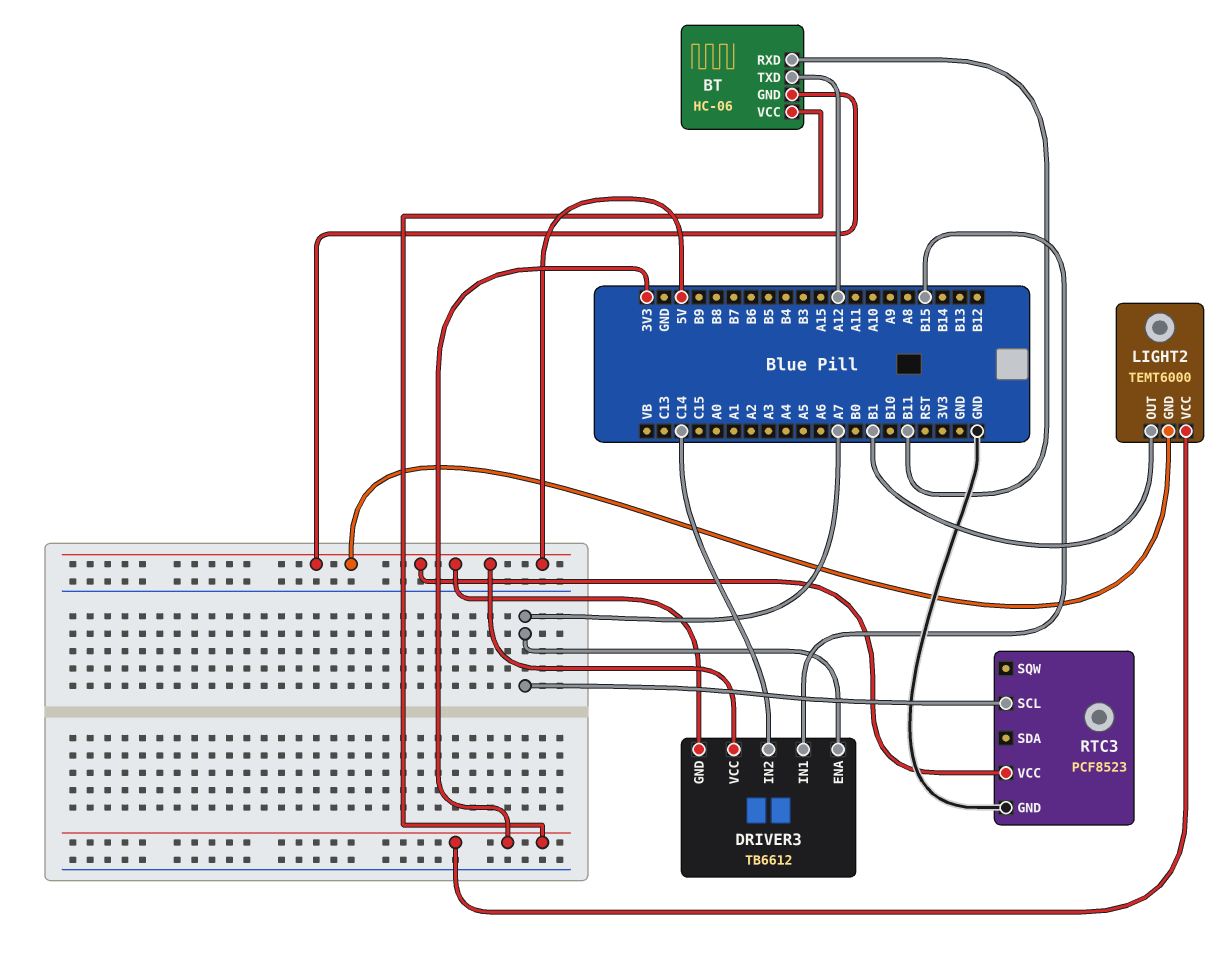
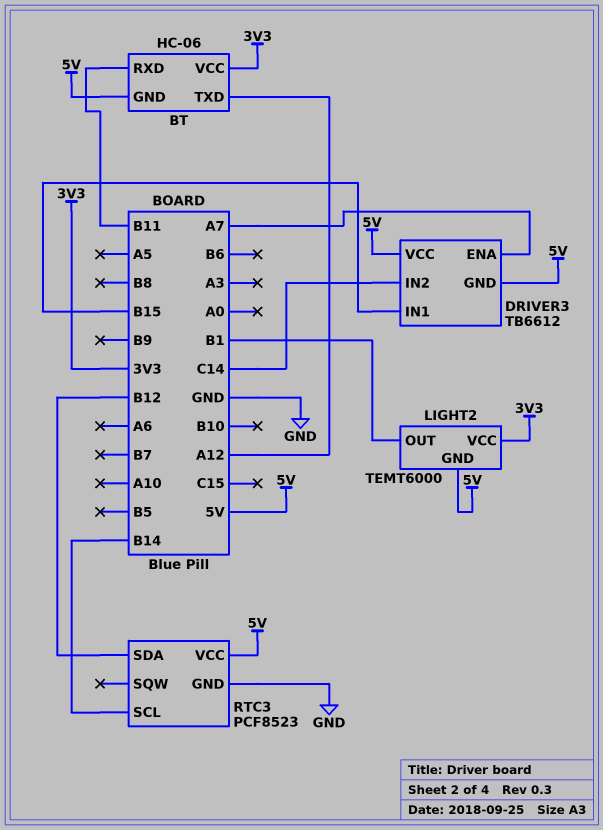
RTC3 pin SCL: A7 -> B14
RTC3 pin SDA: none -> B12

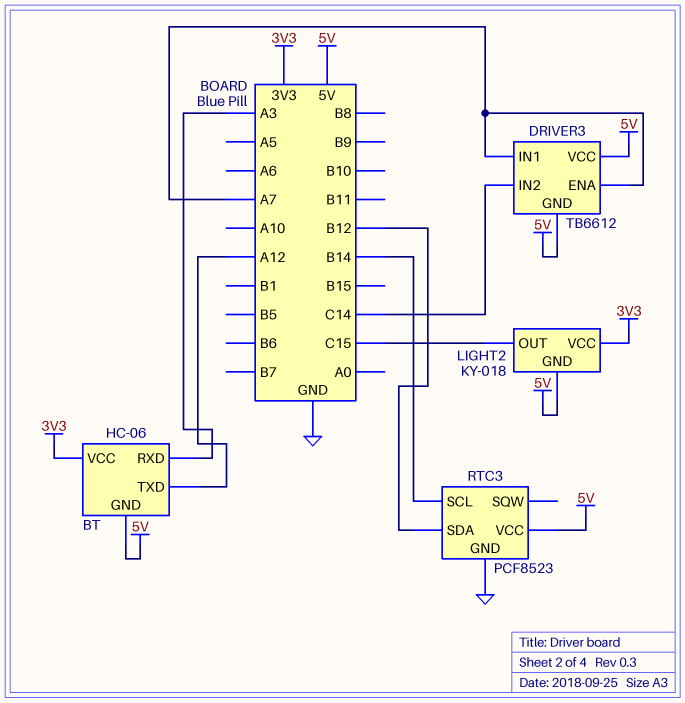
BT pin RXD: B11 -> A3
DRIVER3 pin IN1: B15 -> A7
LIGHT2: TEMT6000 -> KY-018
LIGHT2 pin OUT: B1 -> C15

